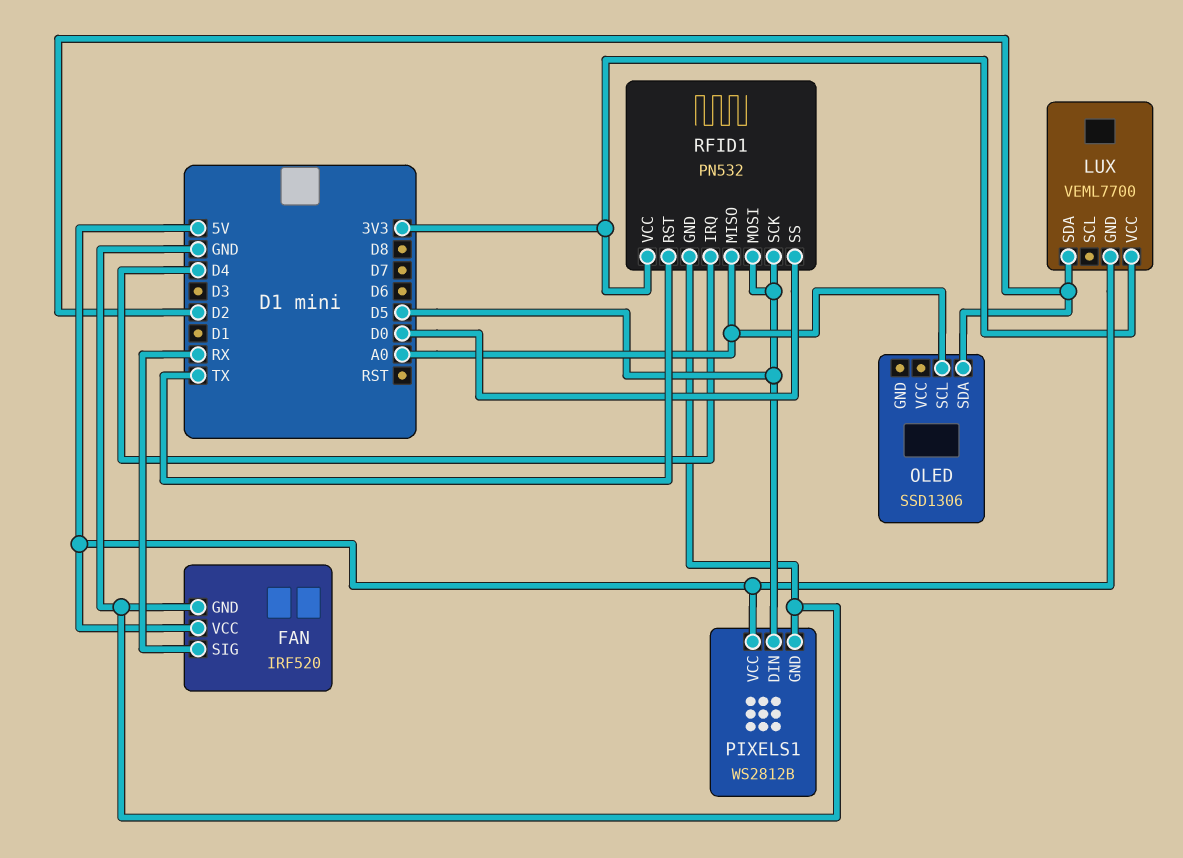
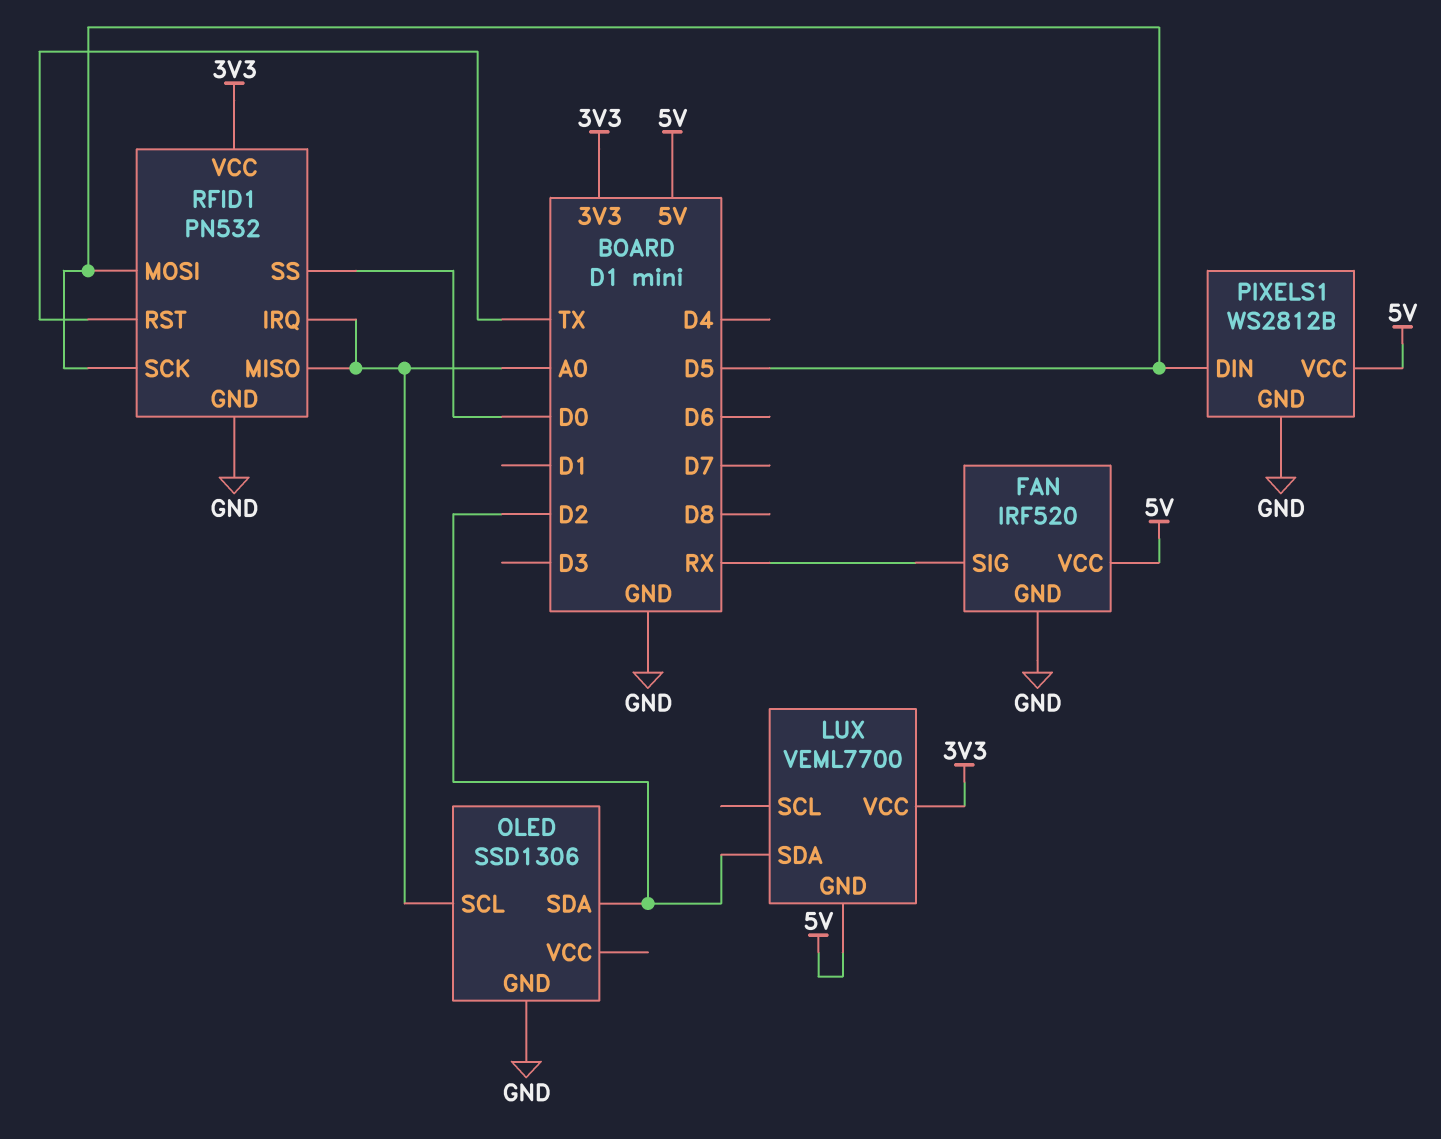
OLED pin GND: none -> GND
RFID1 pin IRQ: D4 -> A0

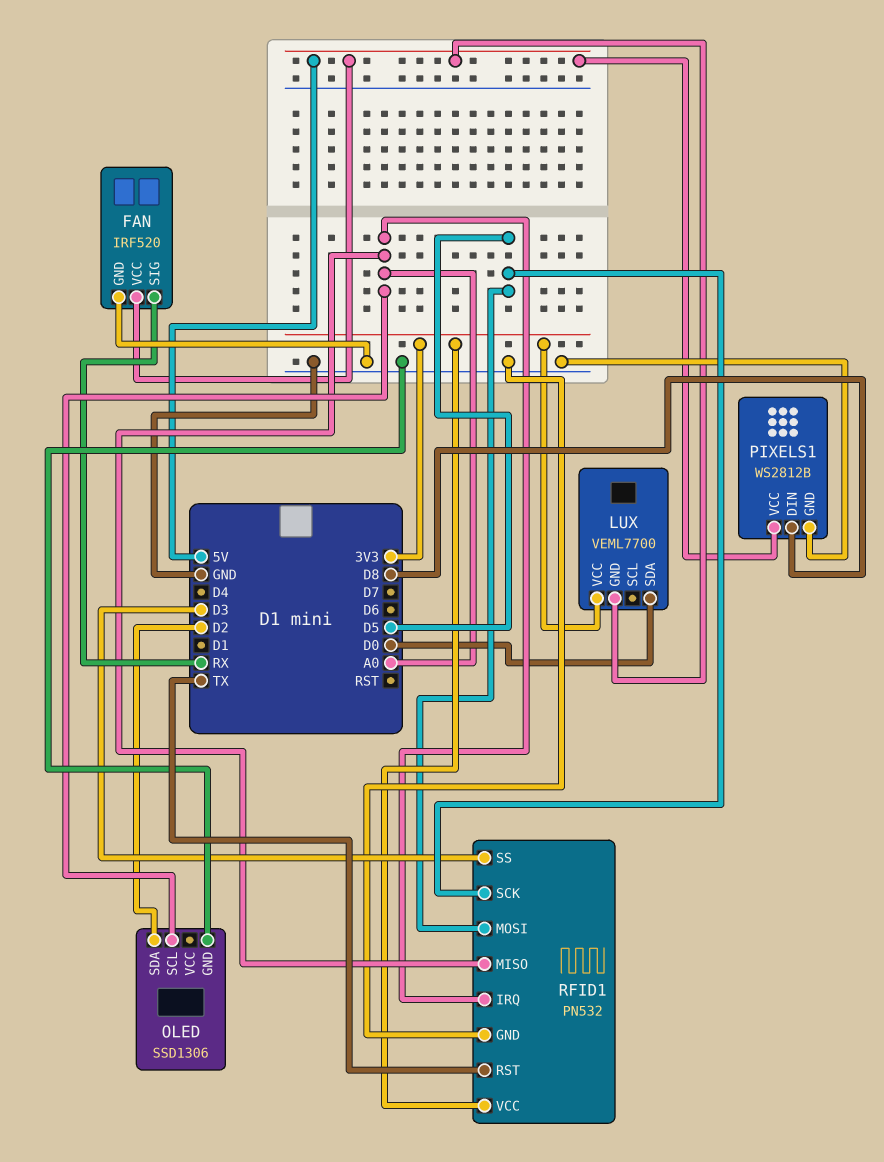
LUX pin SDA: D2 -> D0
PIXELS1 pin DIN: D5 -> D8
RFID1 pin SS: D0 -> D3

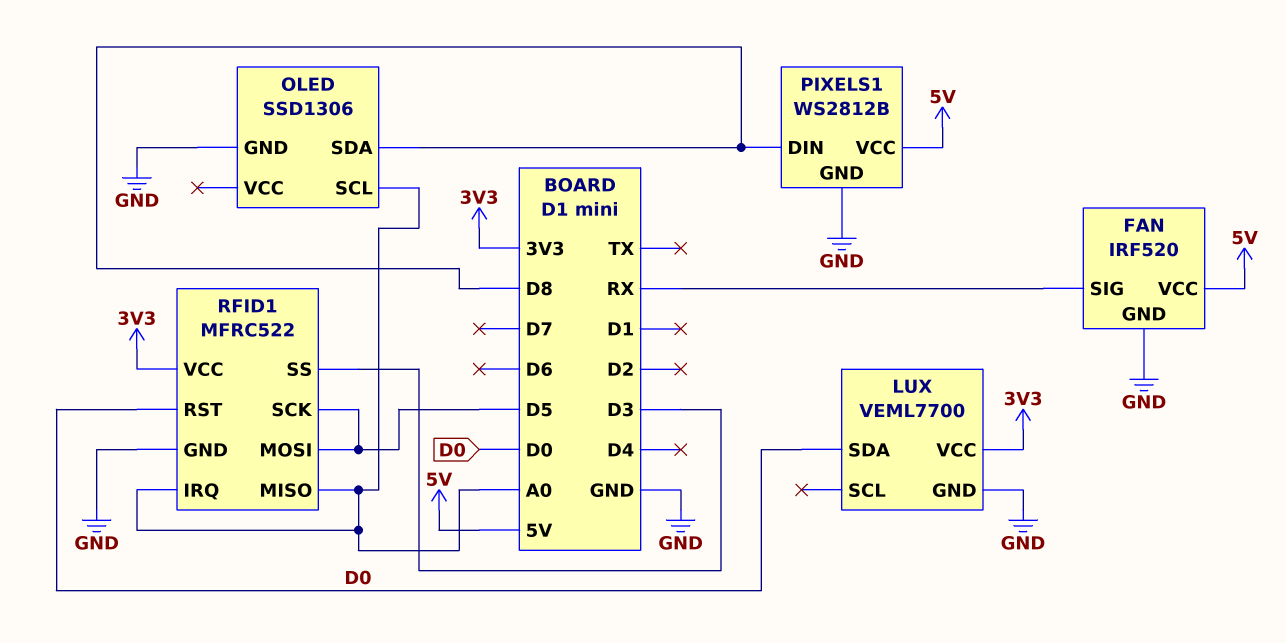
LUX pin GND: 5V -> GND
OLED pin SDA: D2 -> D8
RFID1: PN532 -> MFRC522
RFID1 pin RST: TX -> D0

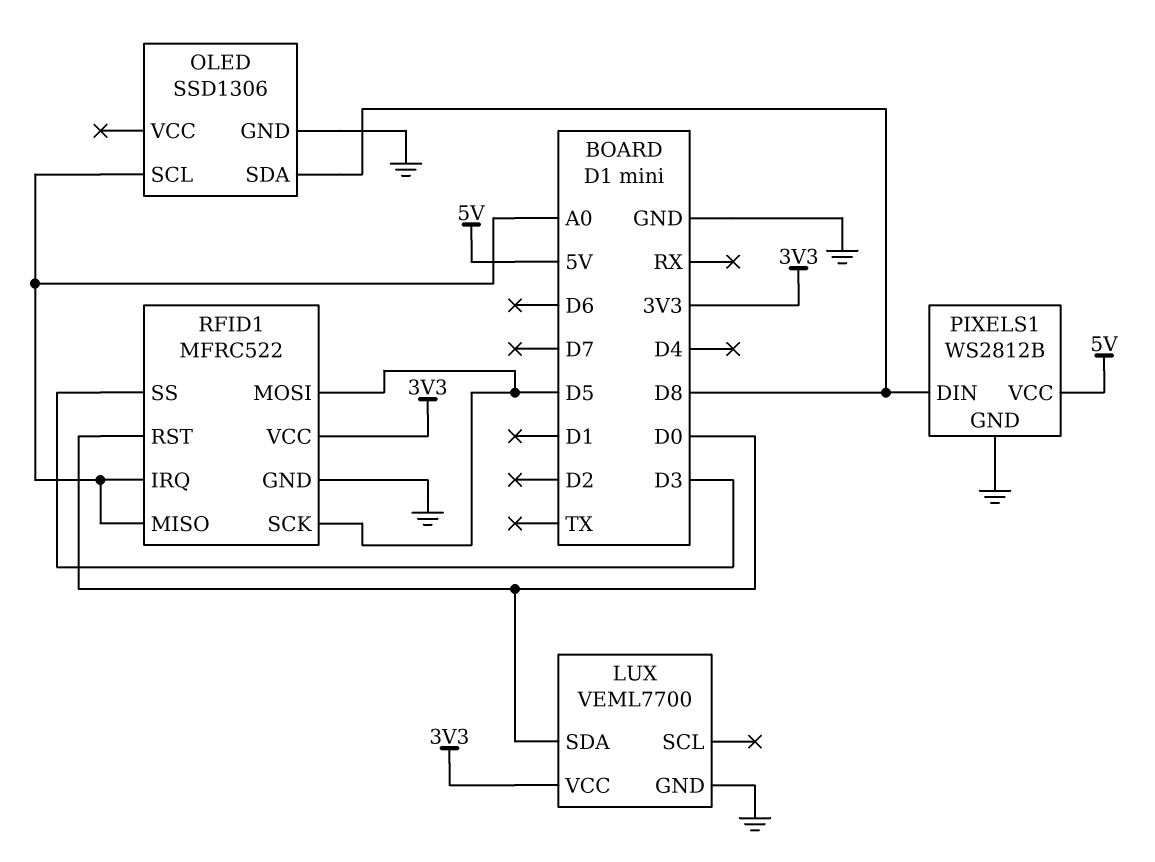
FAN: IRF520 -> none
FAN pin GND: GND -> none
FAN pin SIG: RX -> none
FAN pin VCC: 5V -> none

